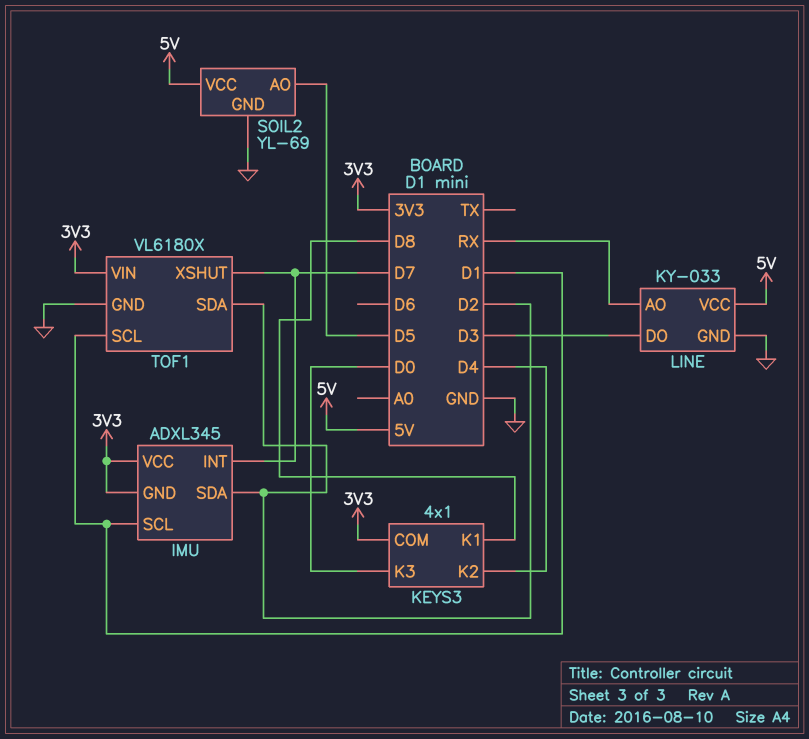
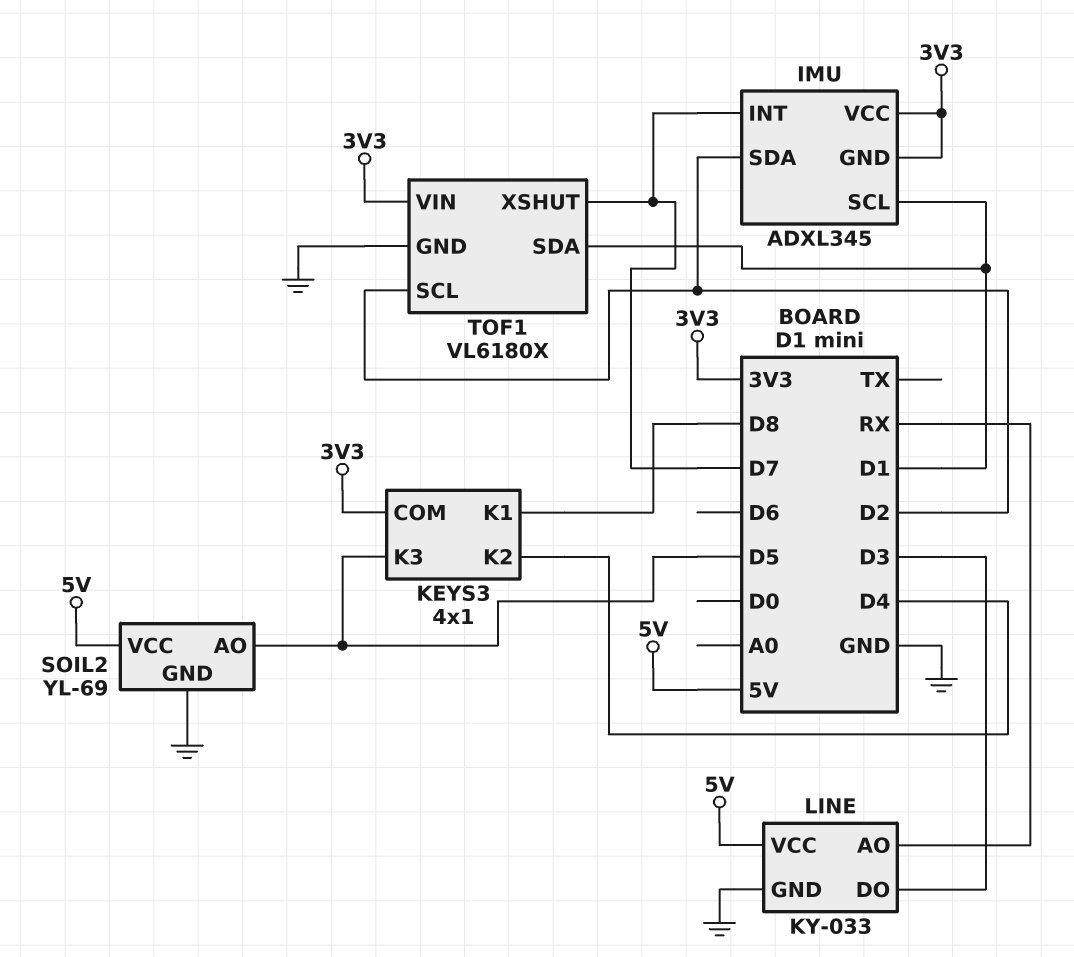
KEYS3 pin K3: D0 -> D5
TOF1 pin SCL: D1 -> D2
TOF1 pin SDA: D2 -> D1

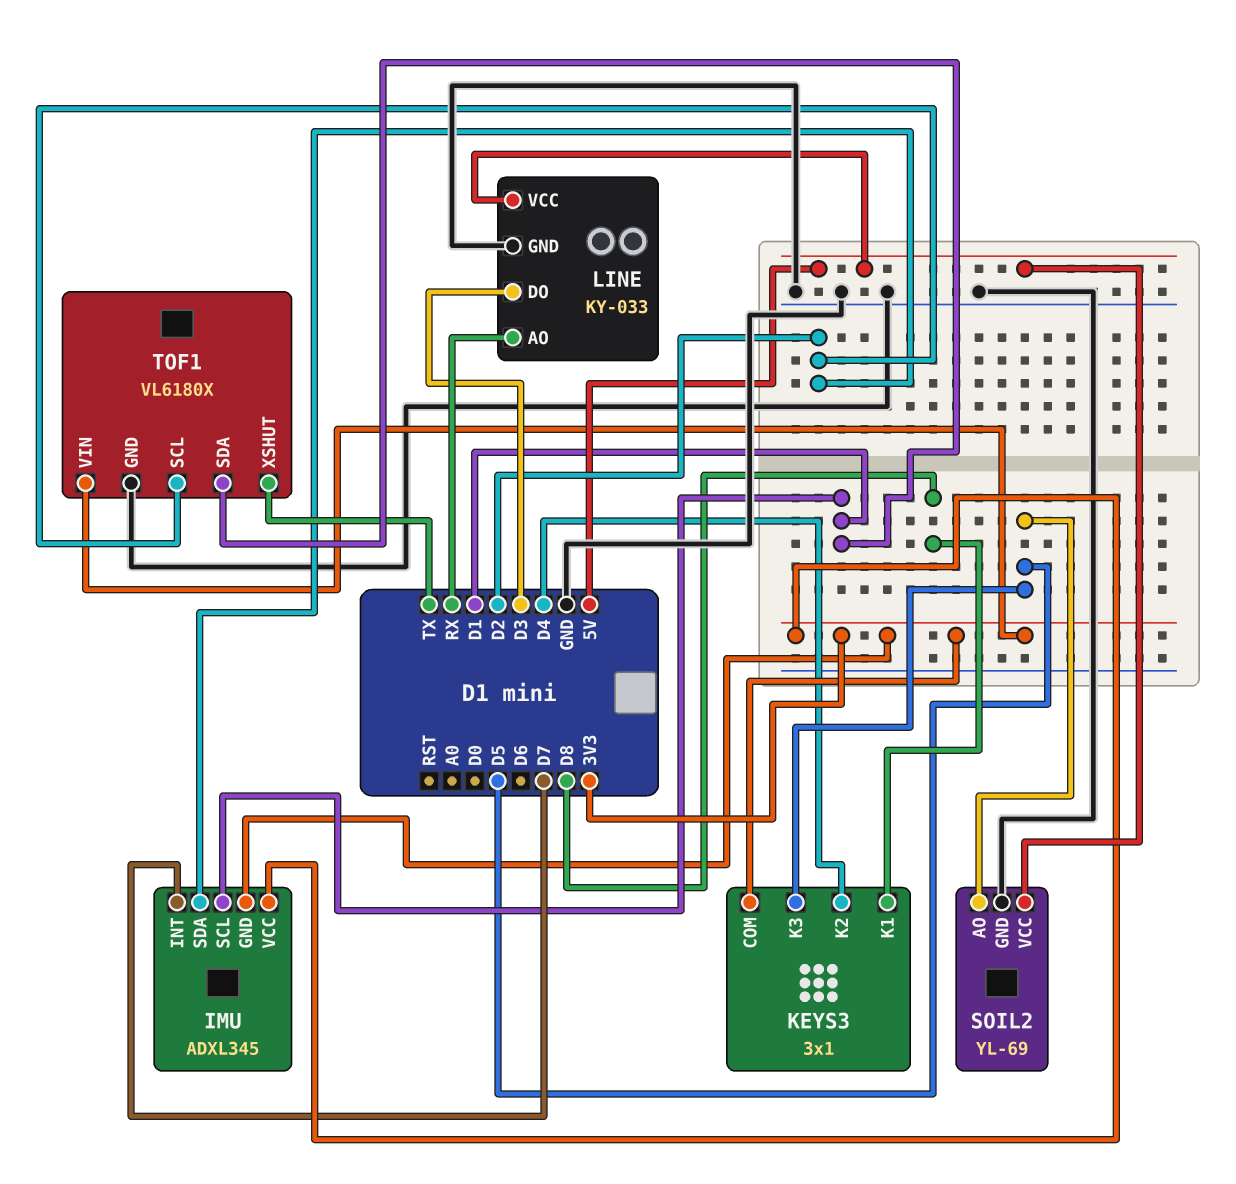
KEYS3: 4x1 -> 3x1
TOF1 pin XSHUT: D7 -> TX

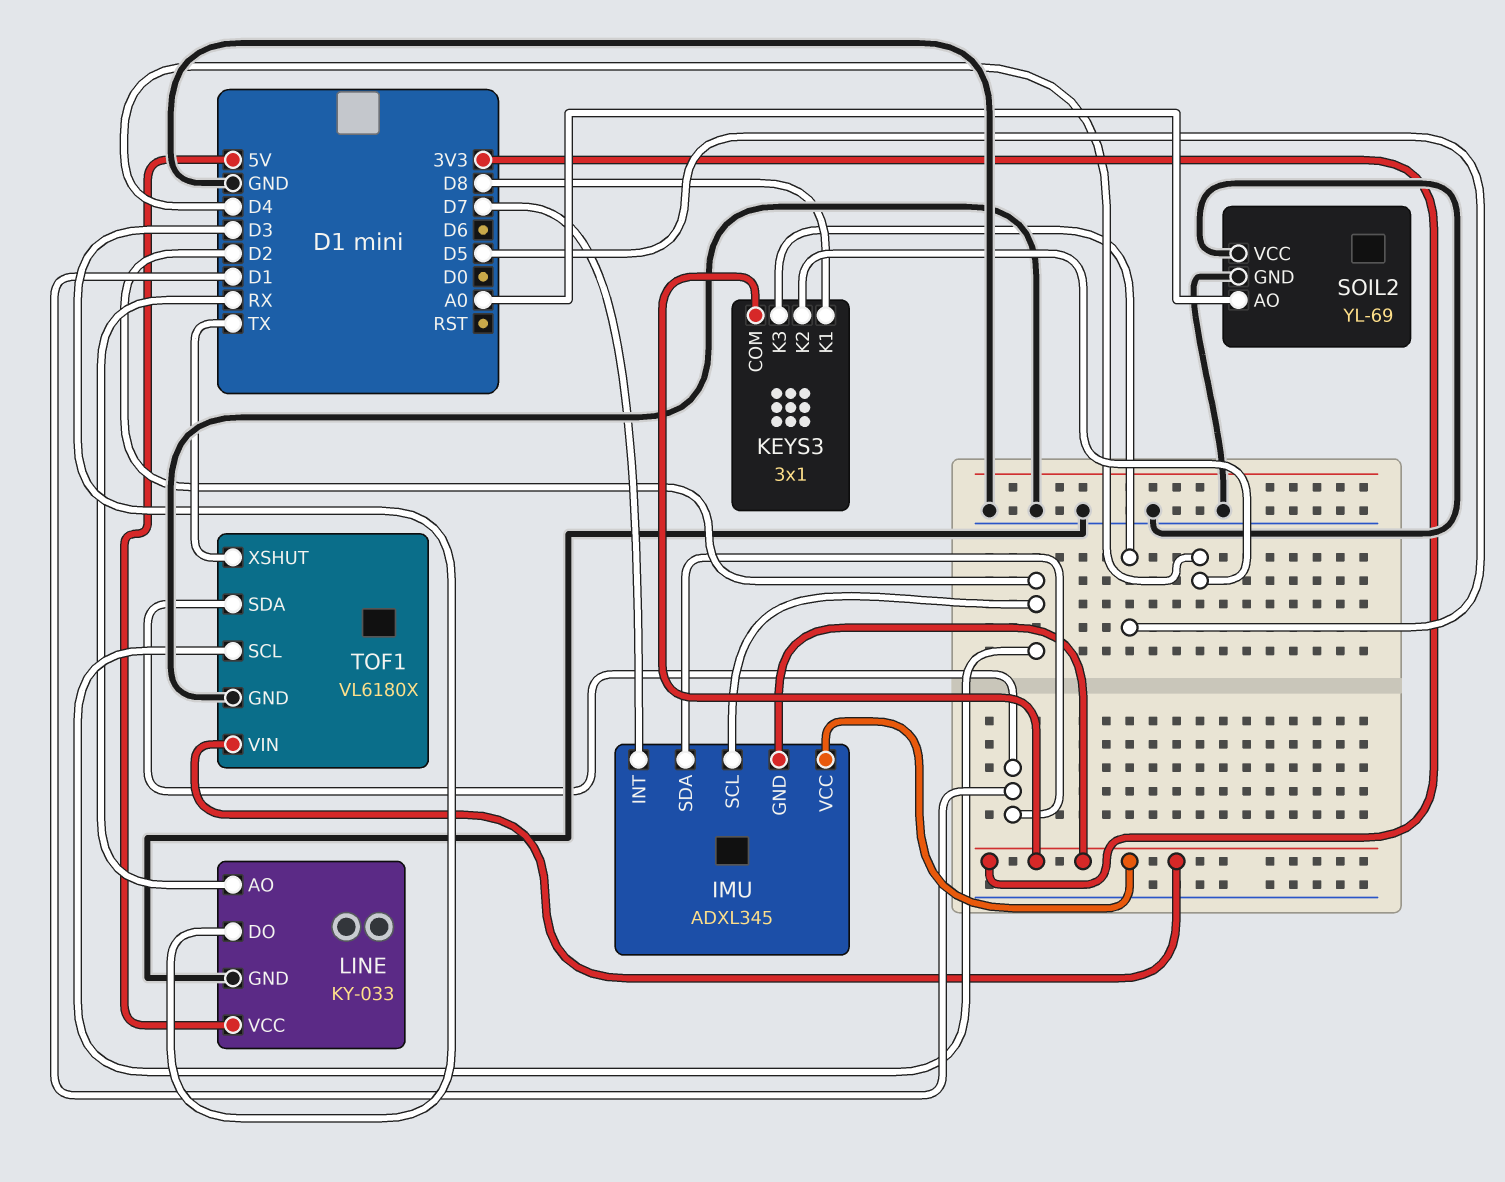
IMU pin SCL: D1 -> D2
IMU pin SDA: D2 -> D1
SOIL2 pin AO: D5 -> A0
SOIL2 pin VCC: 5V -> GND

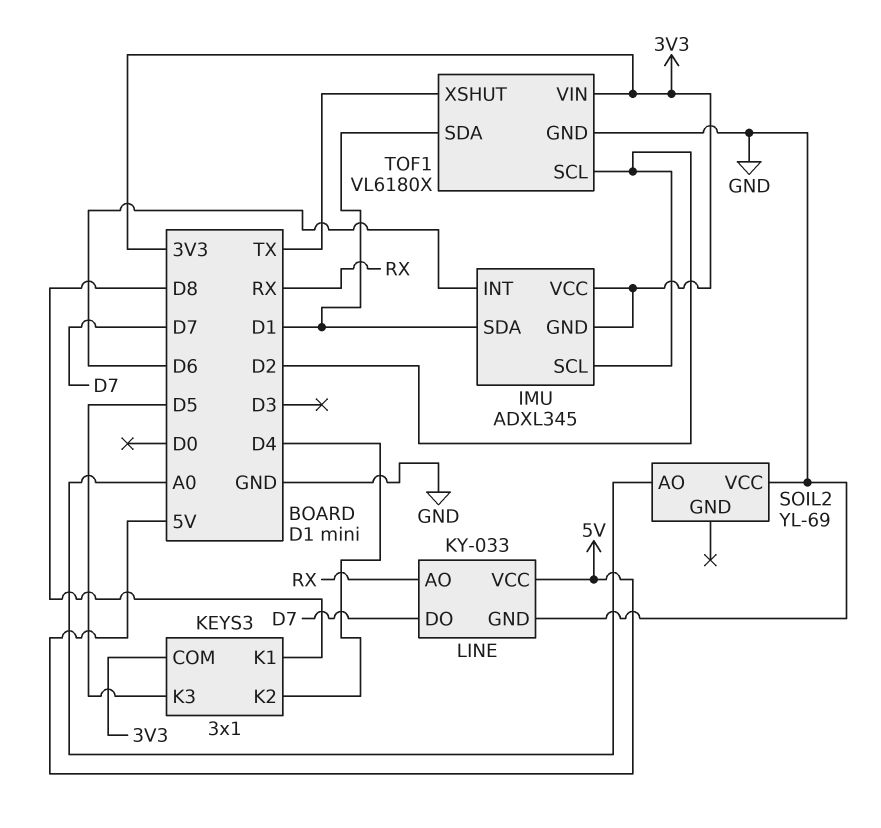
IMU pin INT: D7 -> D6
LINE pin DO: D3 -> D7
SOIL2 pin GND: GND -> none

